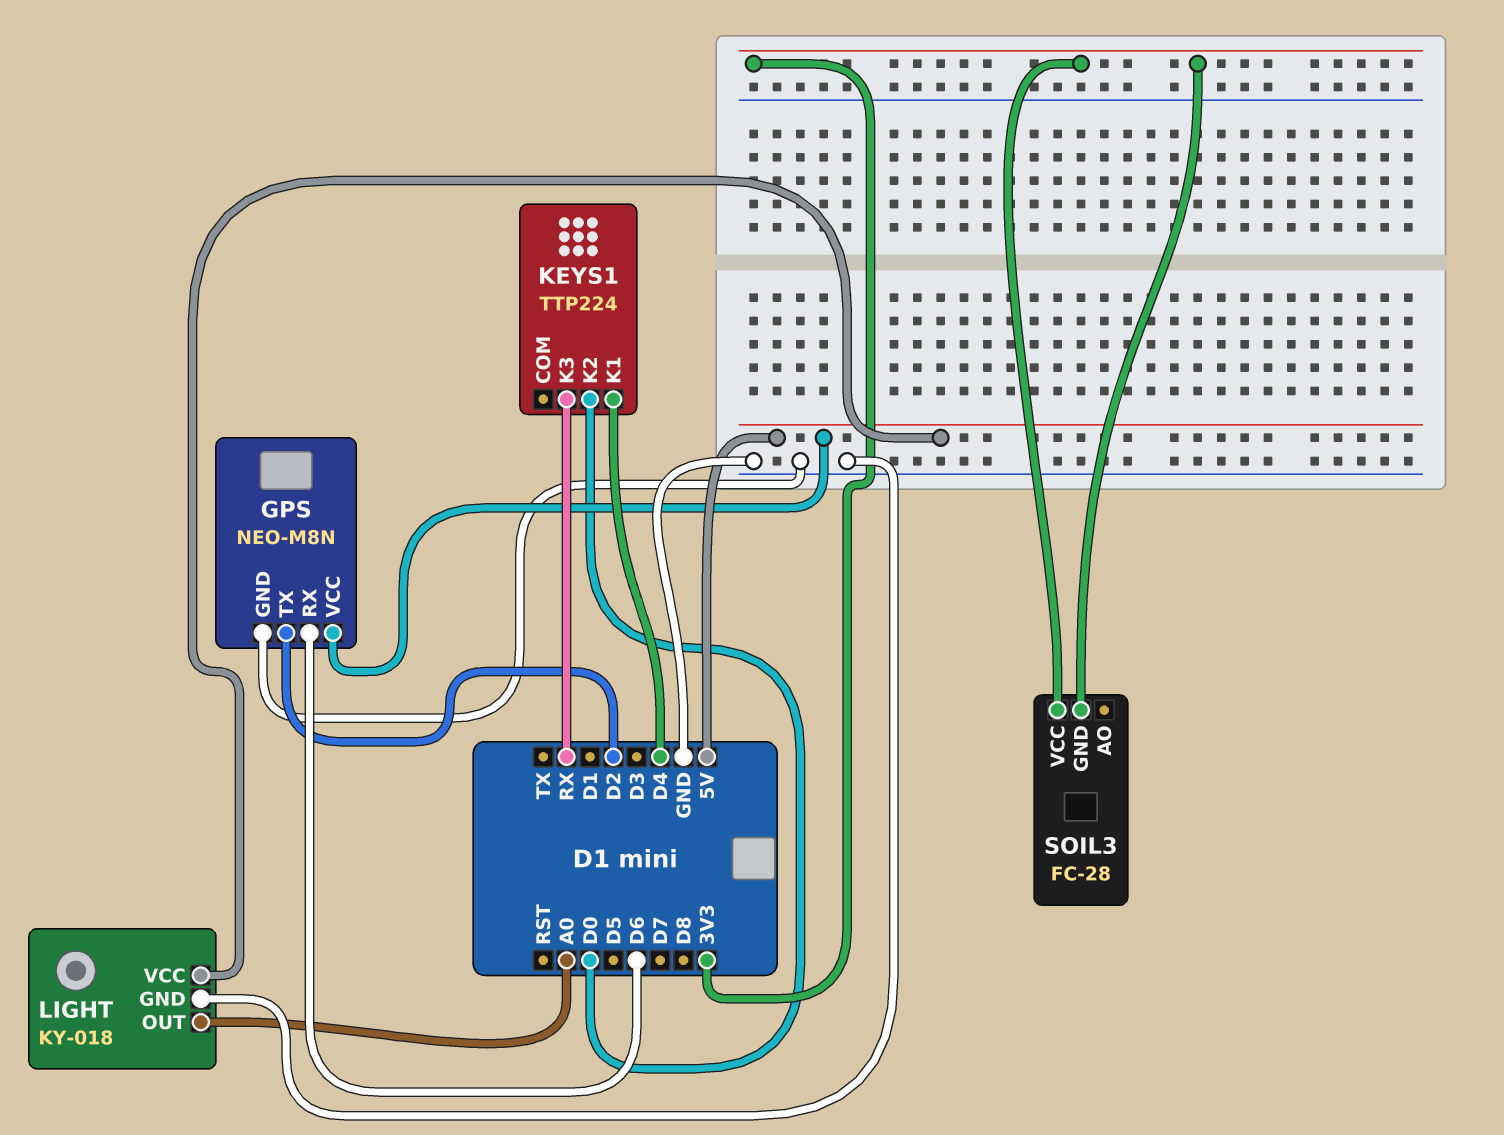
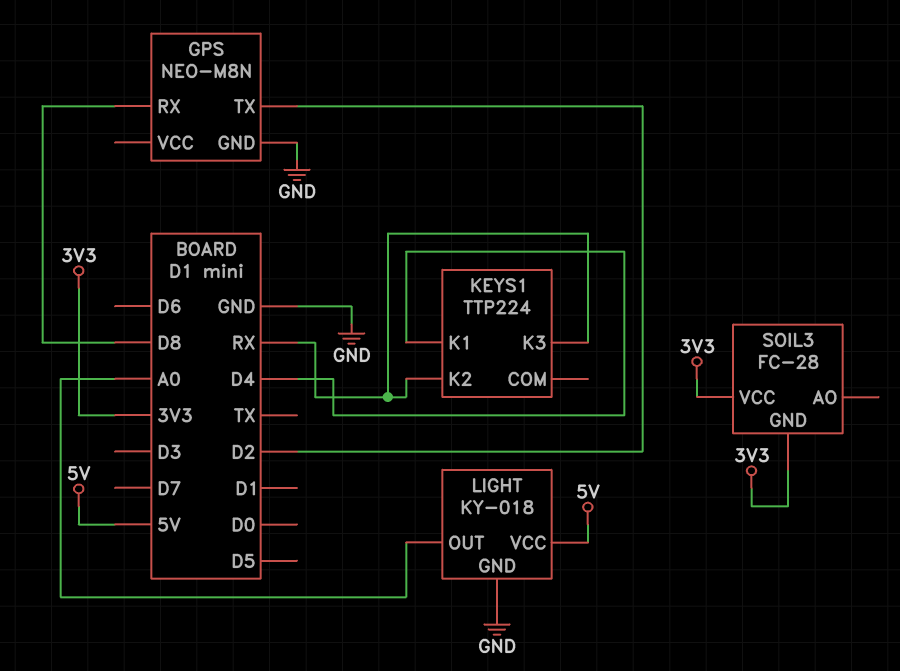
GPS pin RX: D6 -> D8
GPS pin VCC: 5V -> none
KEYS1 pin K2: D0 -> RX

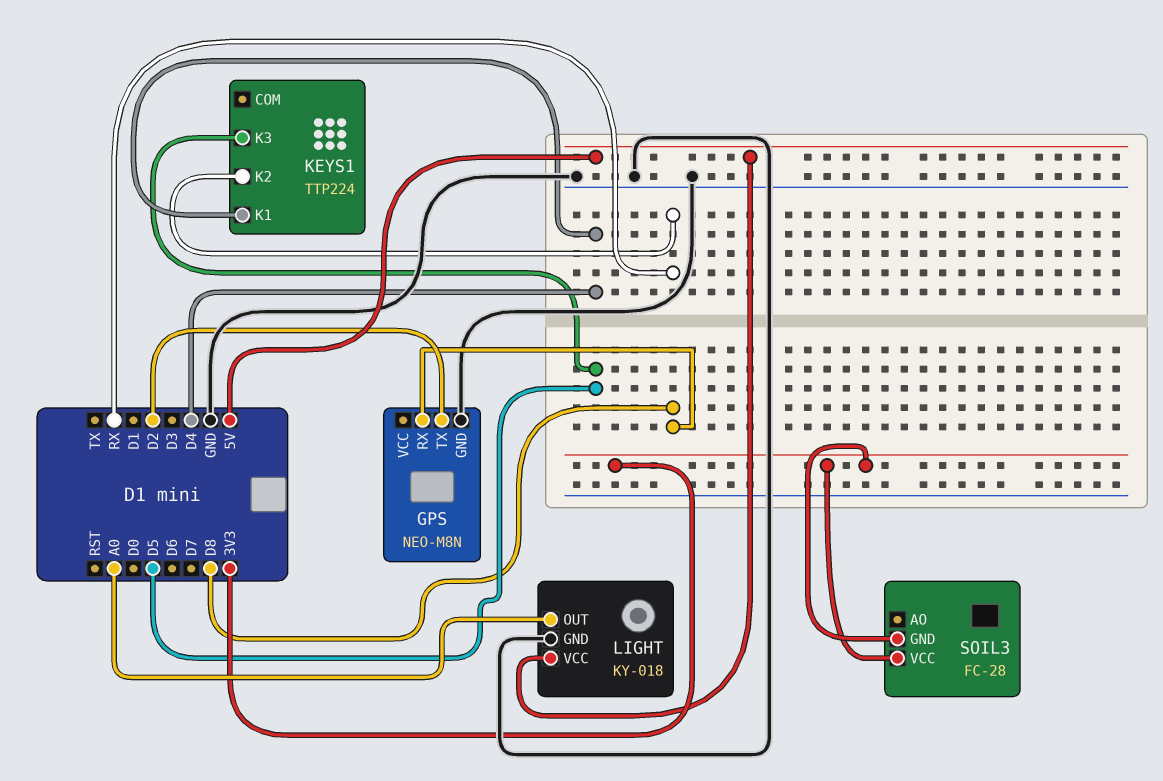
KEYS1 pin K3: RX -> D5

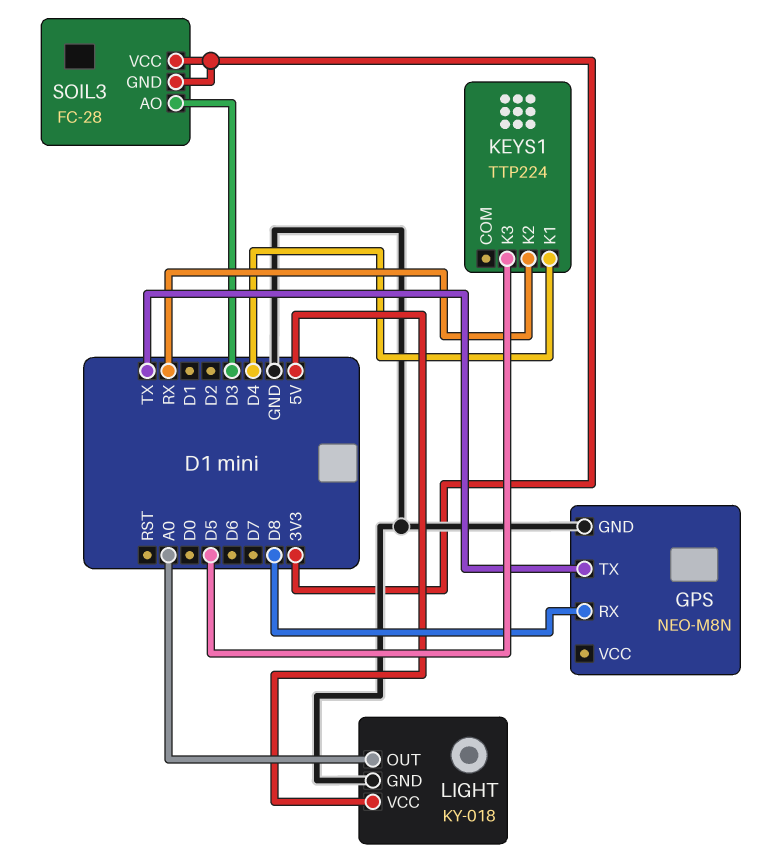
GPS pin TX: D2 -> TX
SOIL3 pin AO: none -> D3

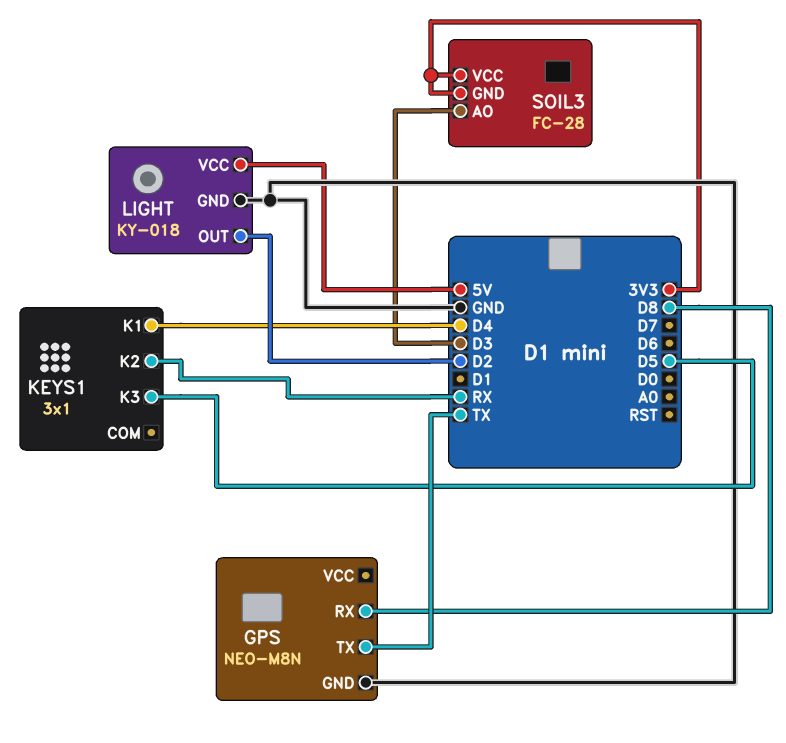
KEYS1: TTP224 -> 3x1
LIGHT pin OUT: A0 -> D2

